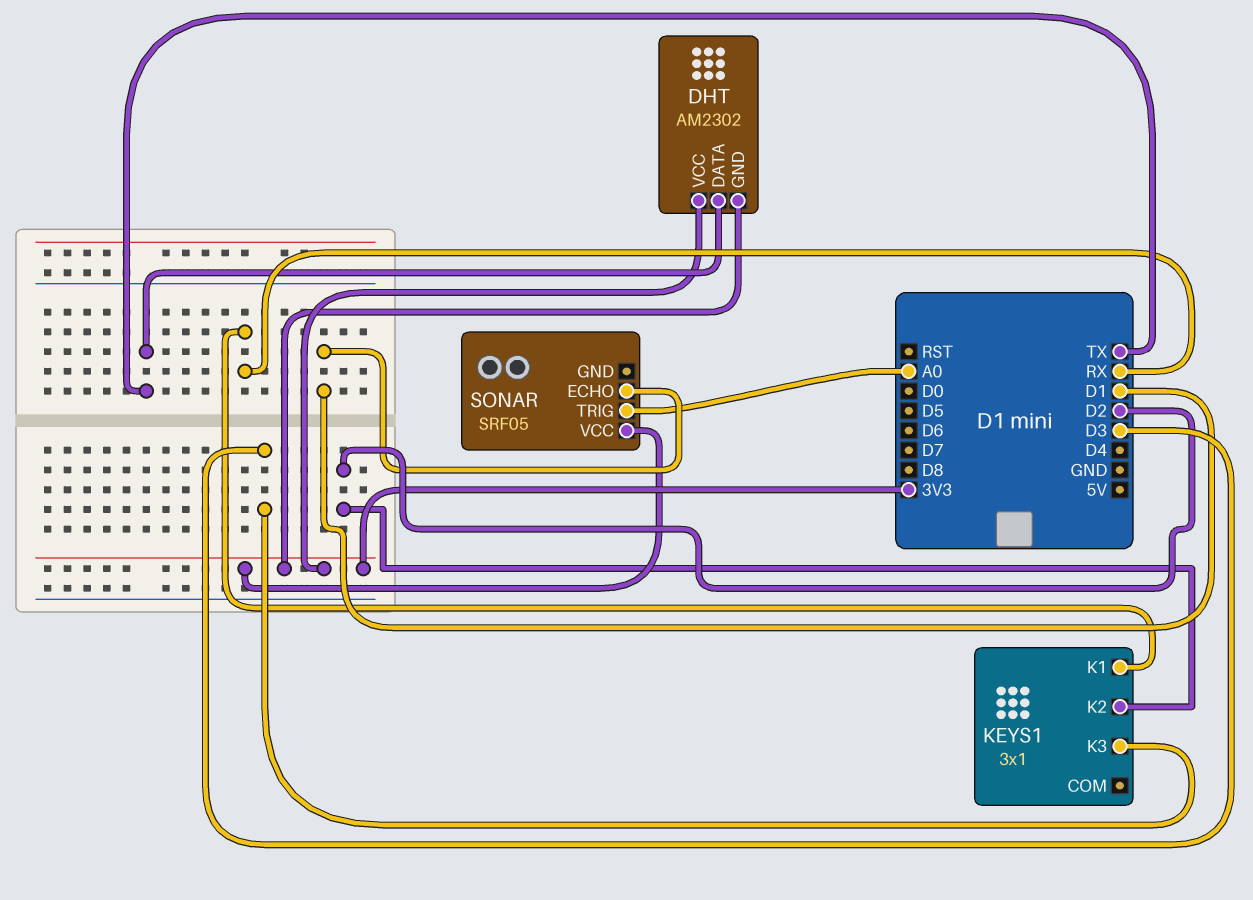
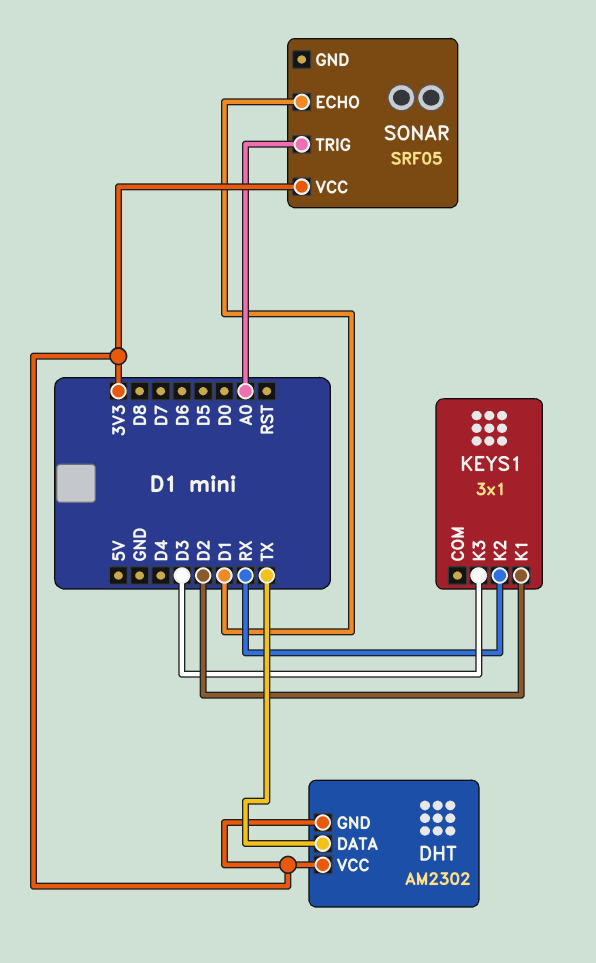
KEYS1 pin K1: RX -> D2
KEYS1 pin K2: D2 -> RX

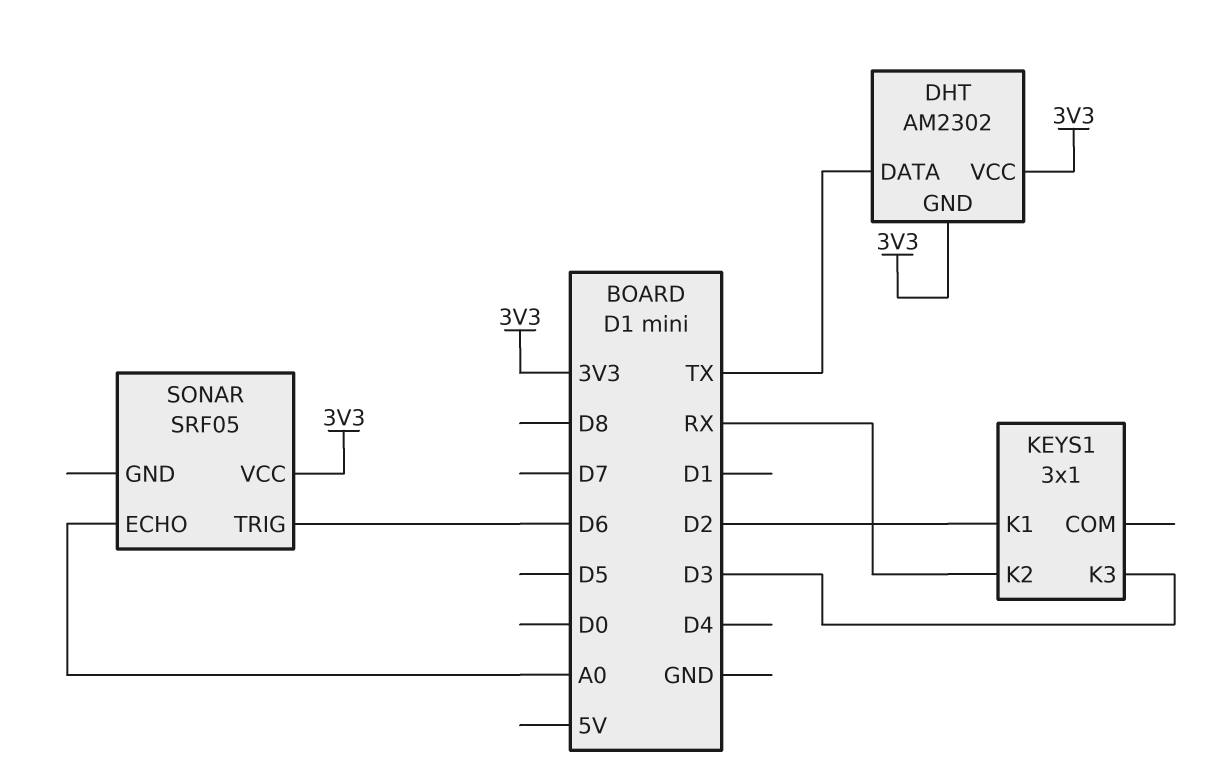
SONAR pin ECHO: D1 -> A0
SONAR pin TRIG: A0 -> D6

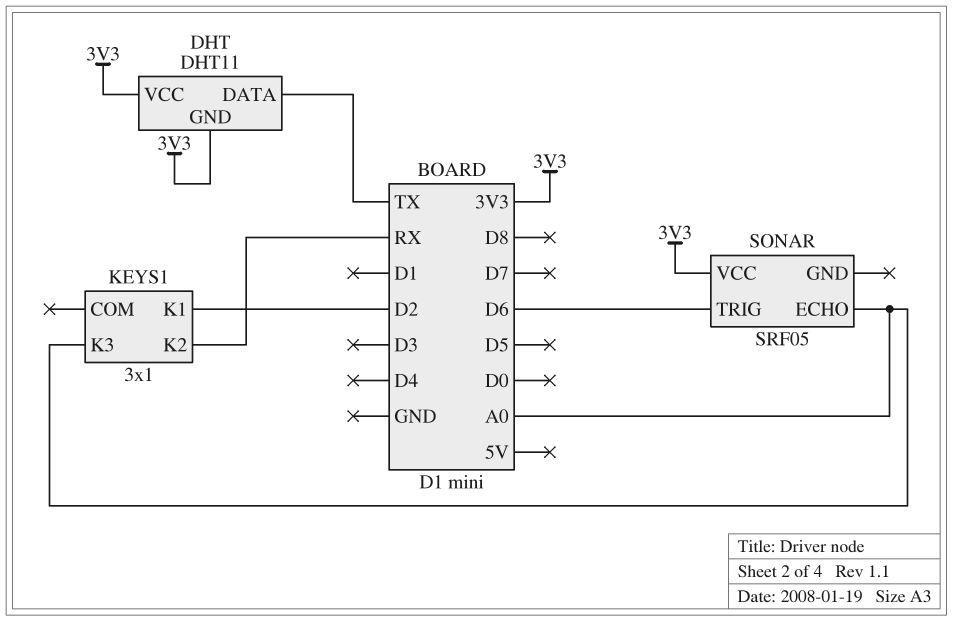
DHT: AM2302 -> DHT11
KEYS1 pin K3: D3 -> A0

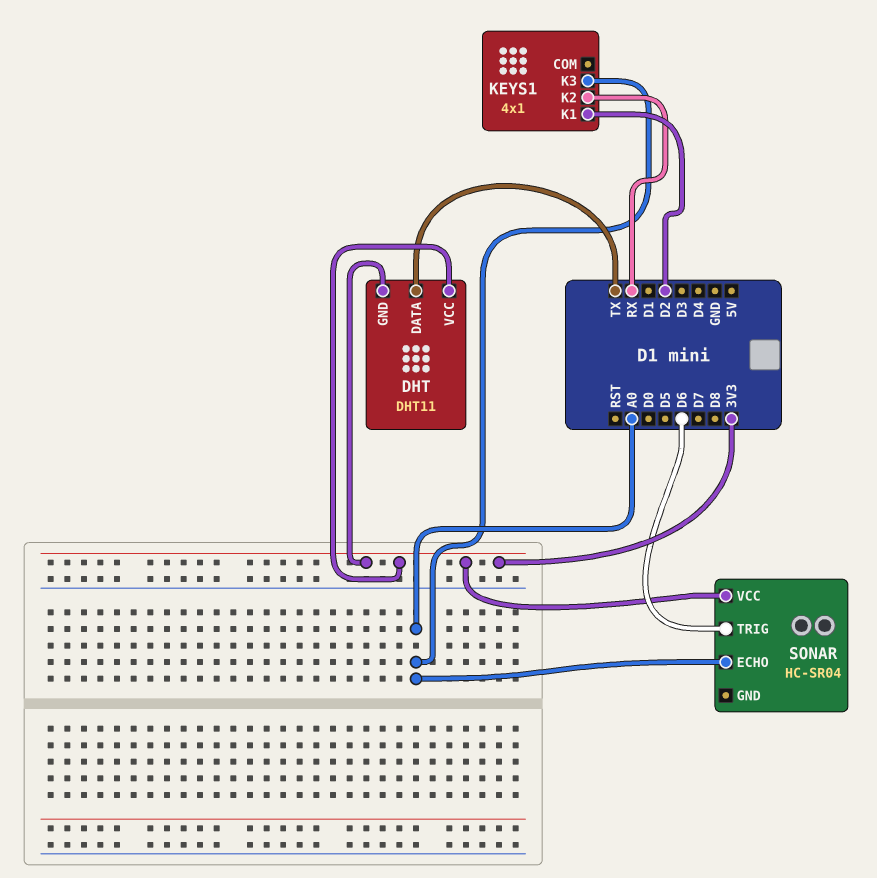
KEYS1: 3x1 -> 4x1
SONAR: SRF05 -> HC-SR04

